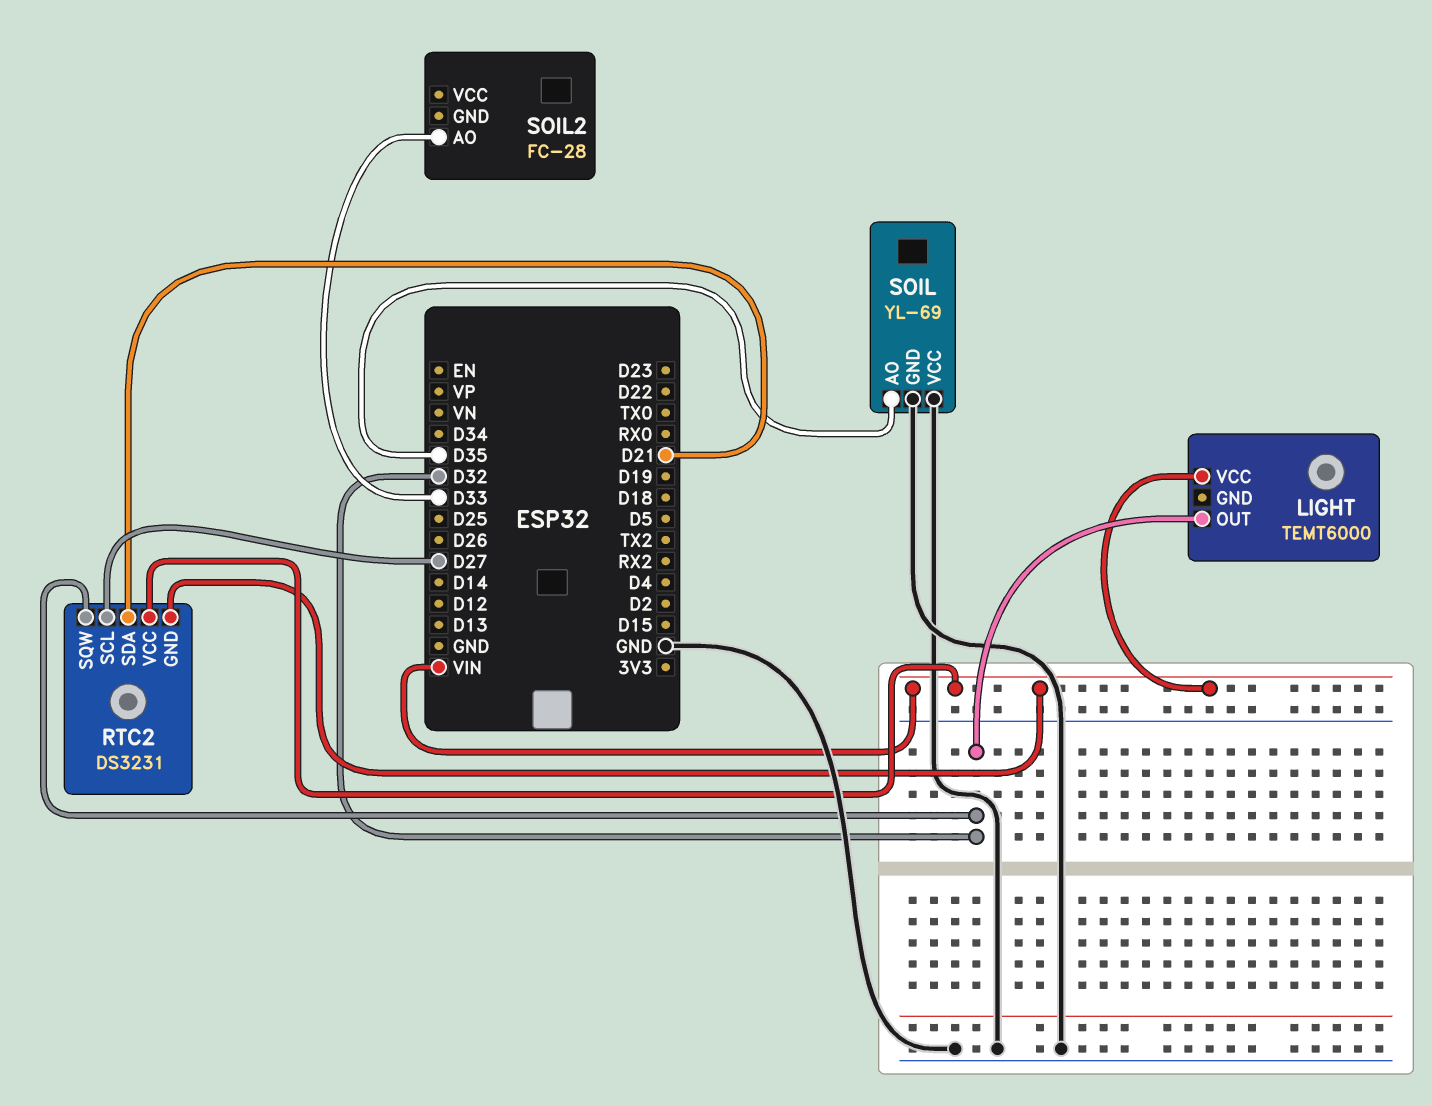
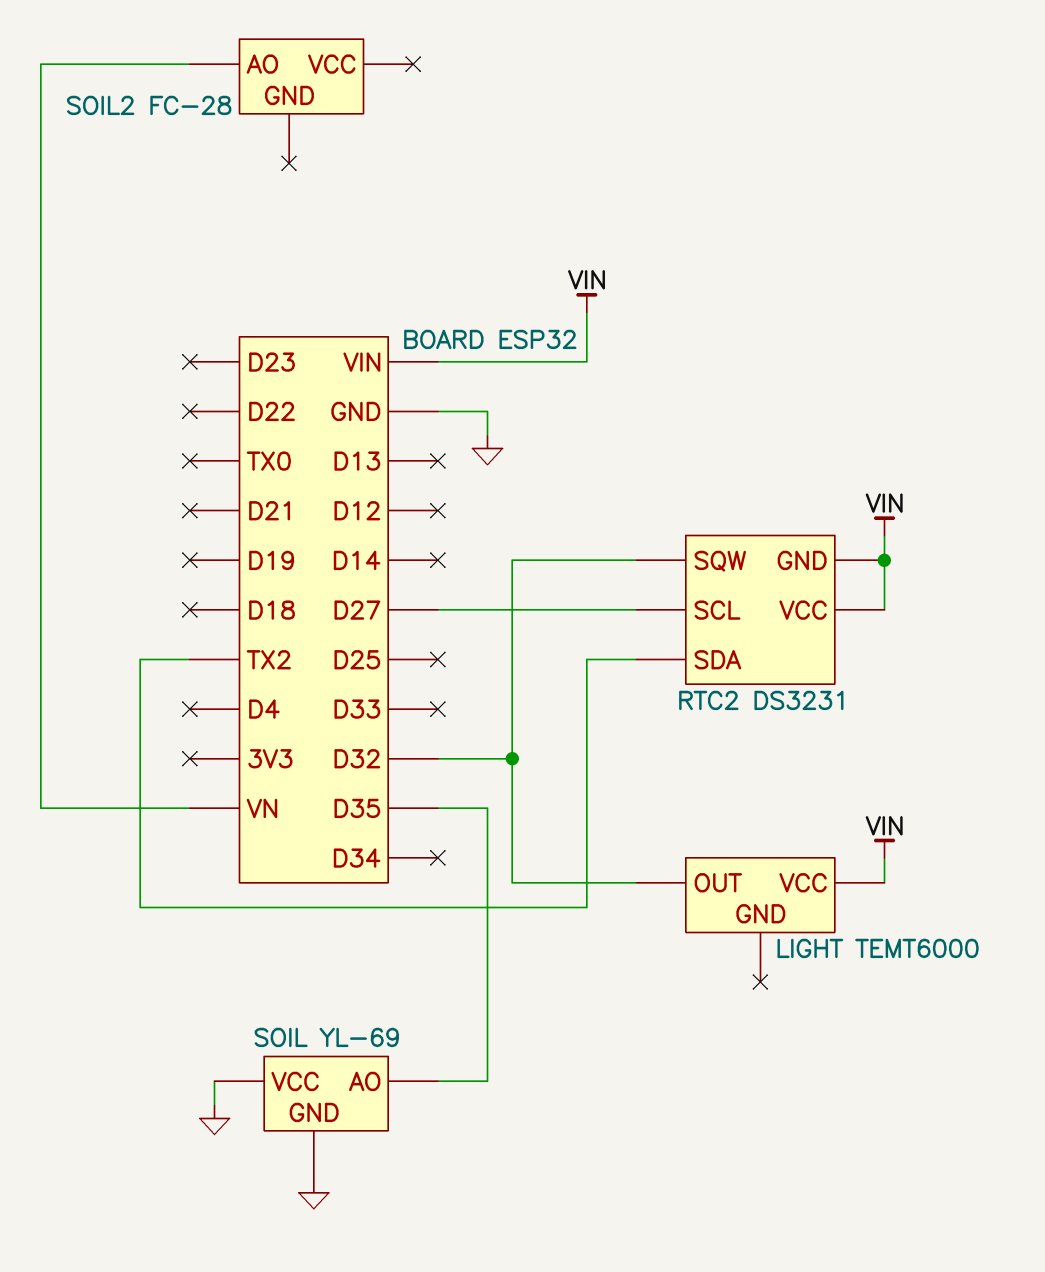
RTC2 pin SDA: D21 -> TX2
SOIL2 pin AO: D33 -> VN

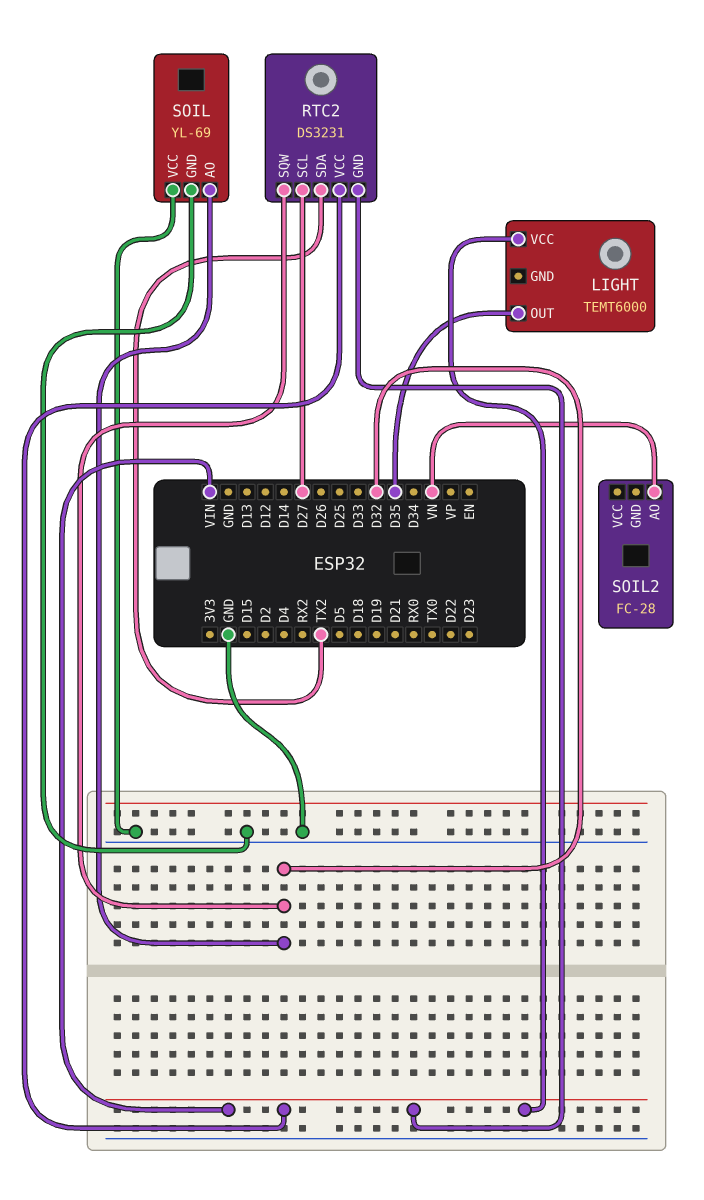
LIGHT pin OUT: D32 -> D35
SOIL pin AO: D35 -> D32

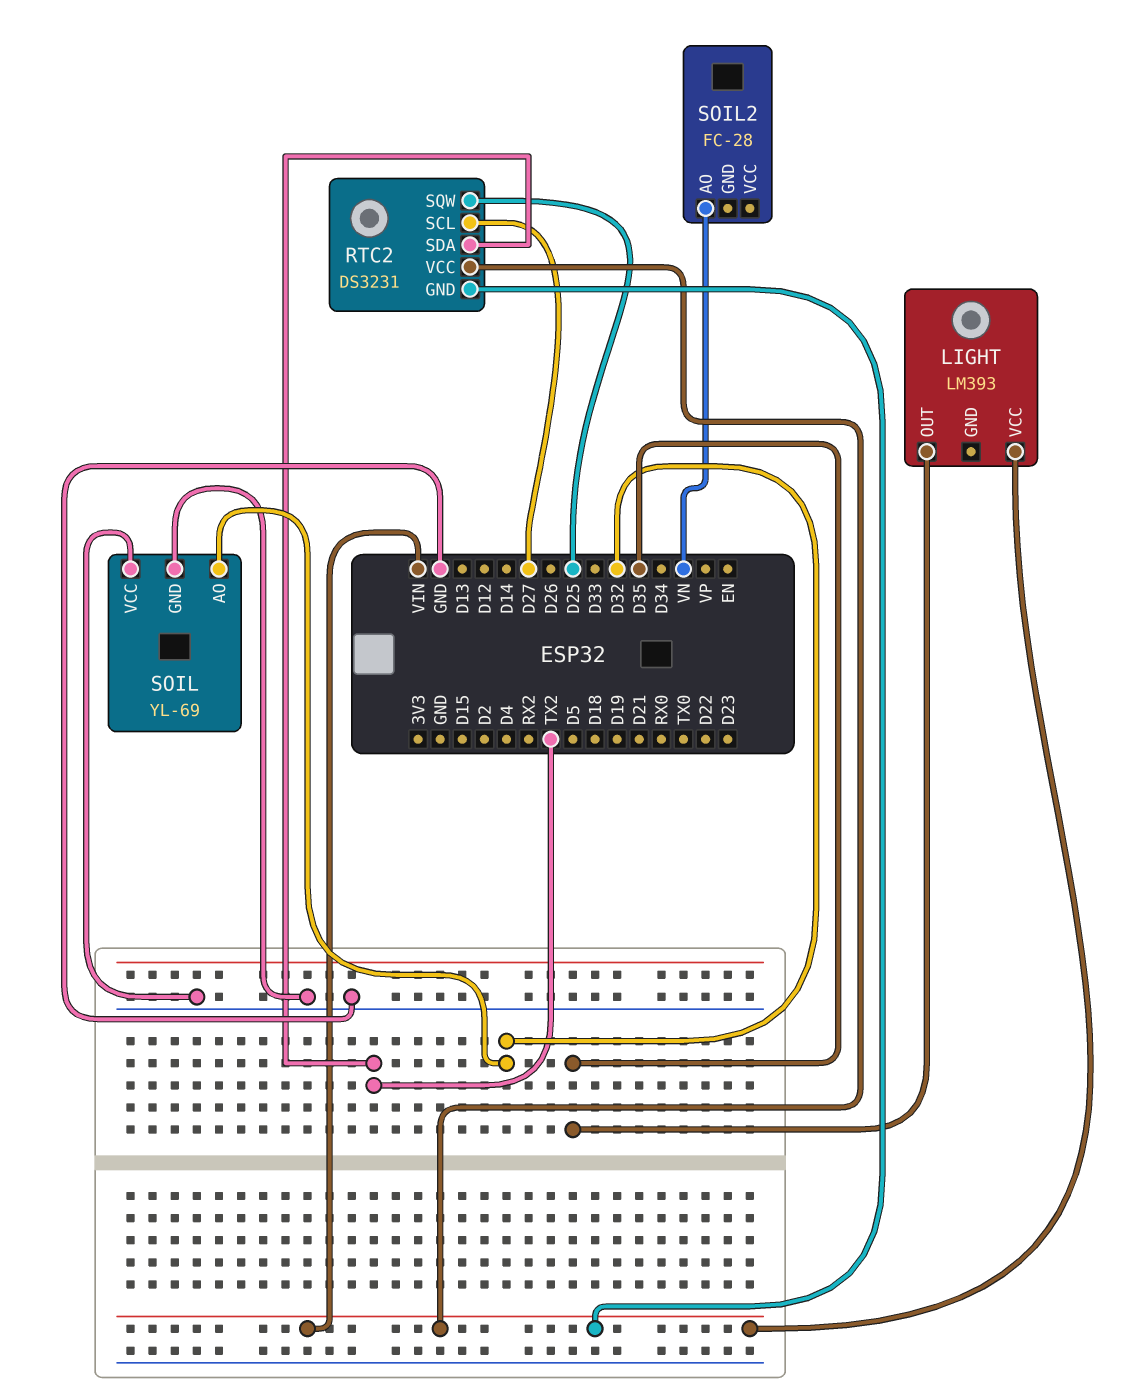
LIGHT: TEMT6000 -> LM393
RTC2 pin SQW: D32 -> D25

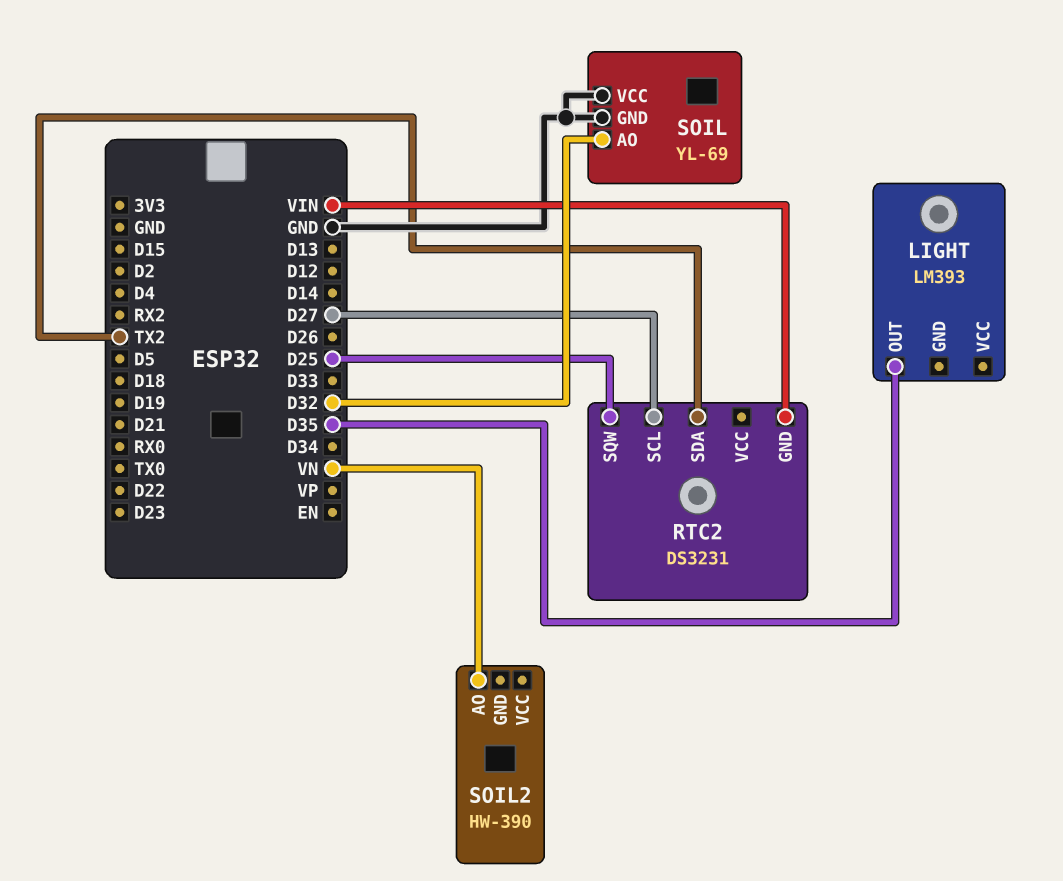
LIGHT pin VCC: VIN -> none
RTC2 pin VCC: VIN -> none
SOIL2: FC-28 -> HW-390

